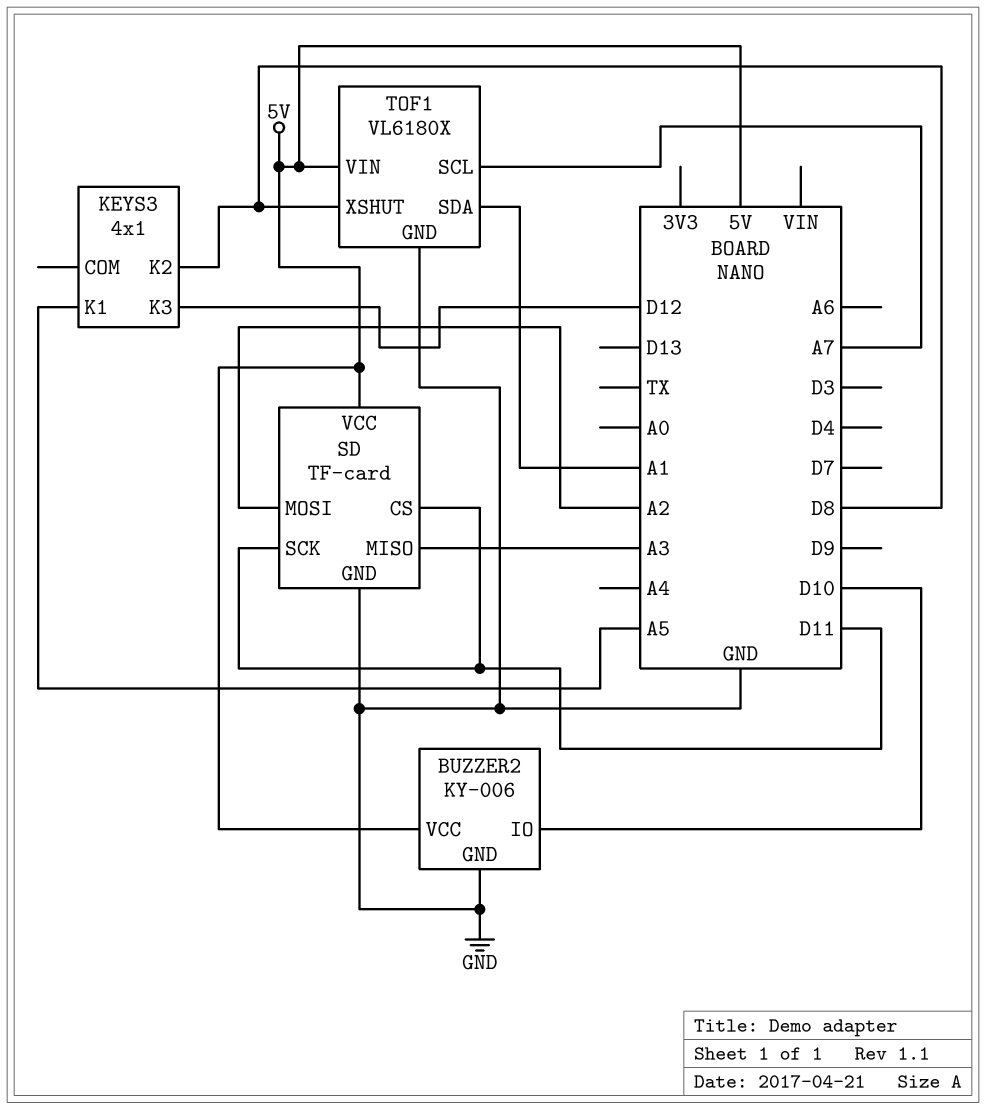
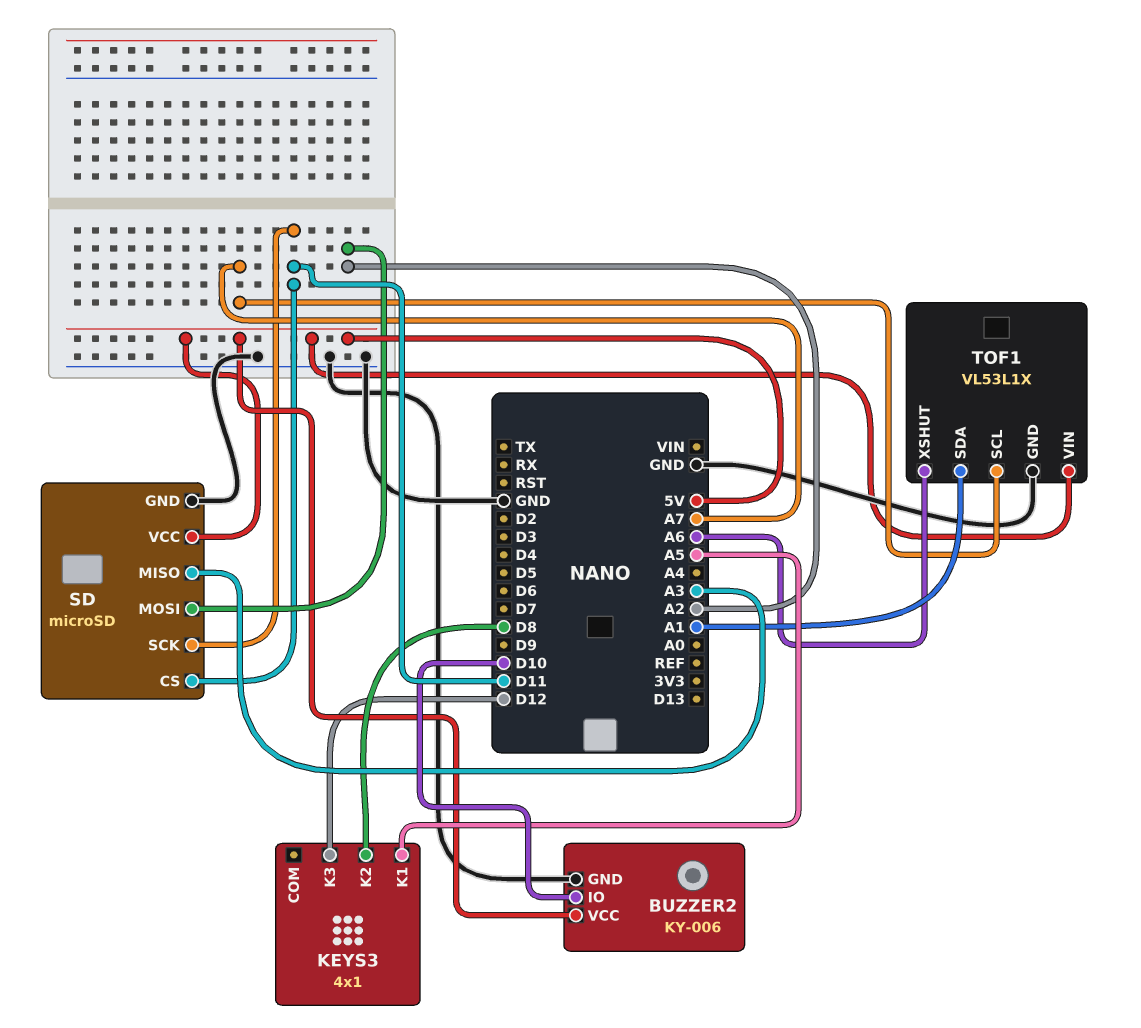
SD: TF-card -> microSD
TOF1: VL6180X -> VL53L1X
TOF1 pin XSHUT: D8 -> A6

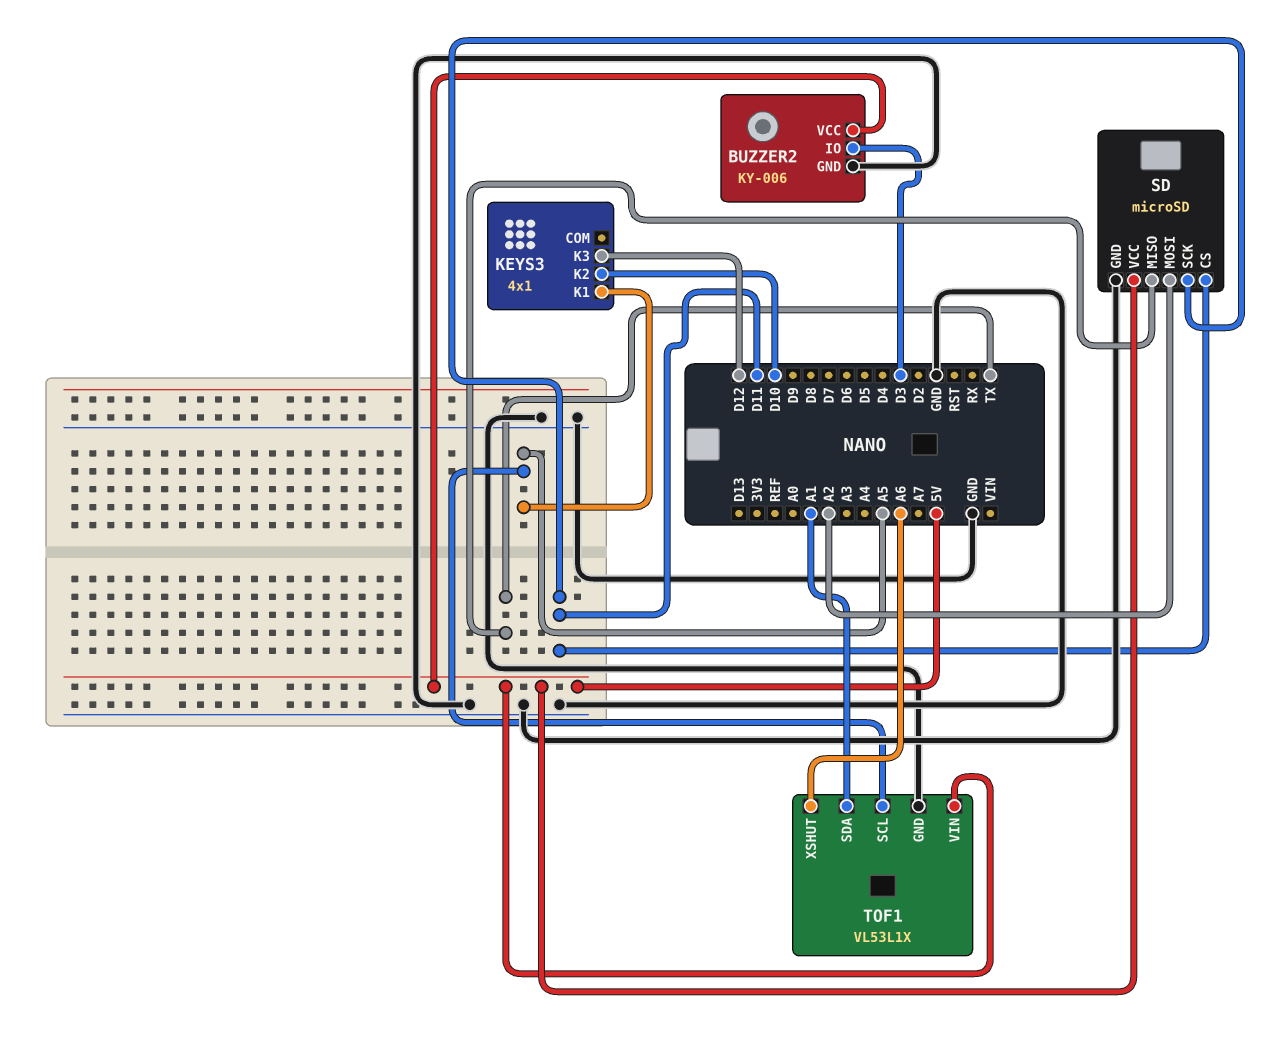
BUZZER2 pin IO: D10 -> D3
KEYS3 pin K2: D8 -> D10
SD pin MISO: A3 -> TX
TOF1 pin SCL: A7 -> A5

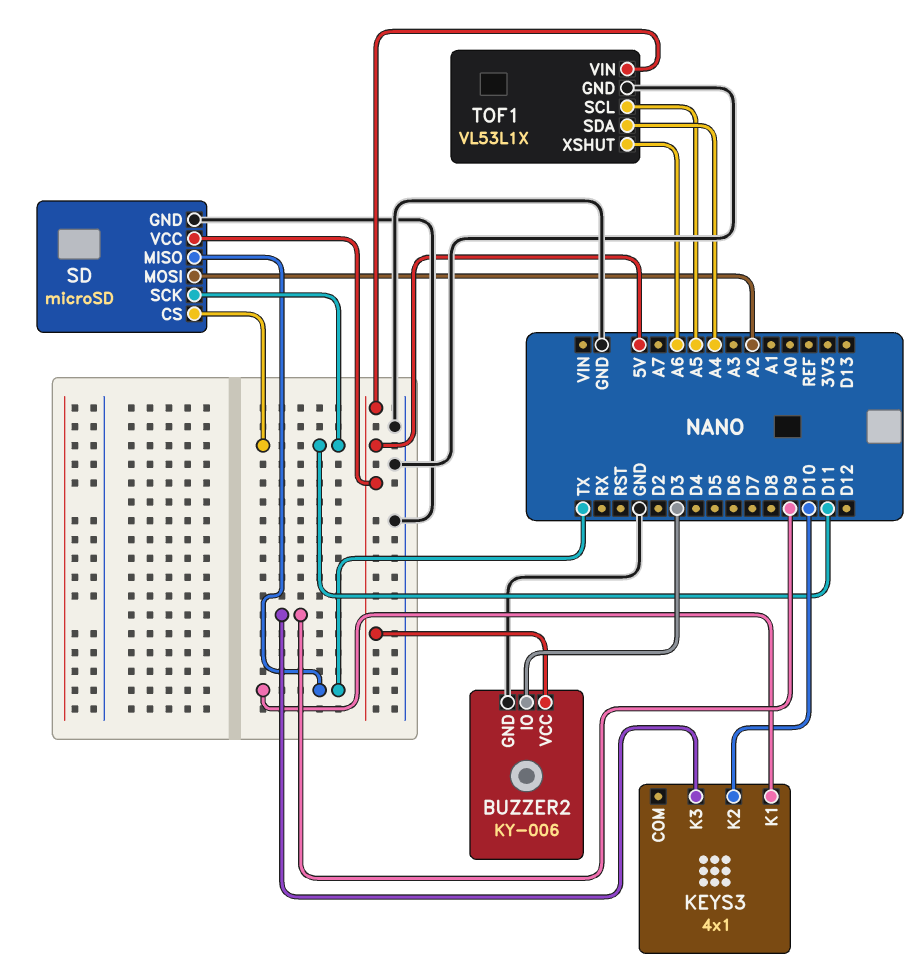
KEYS3 pin K1: A5 -> TX
KEYS3 pin K3: D12 -> D9
TOF1 pin SDA: A1 -> A4

